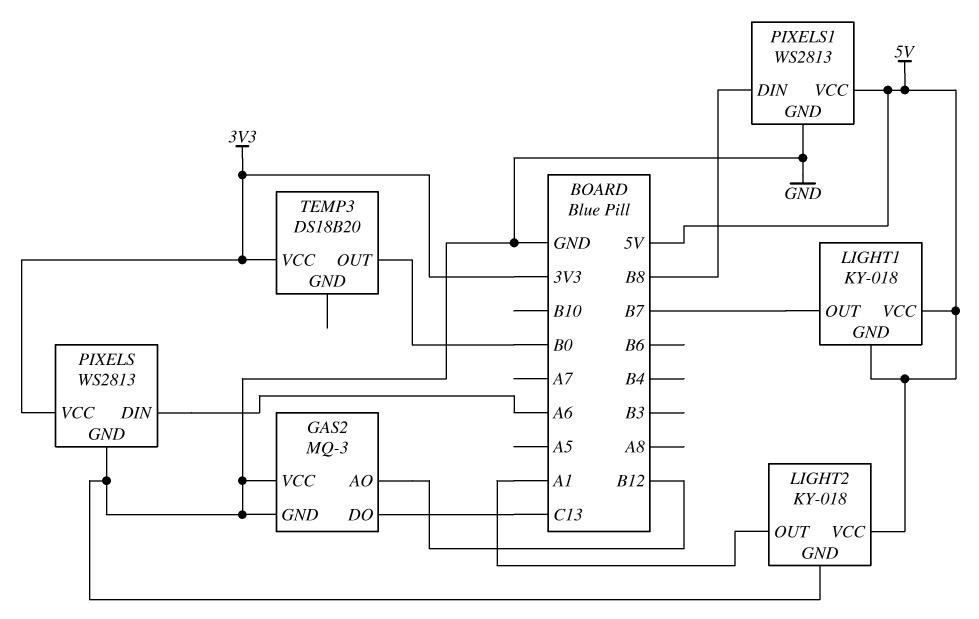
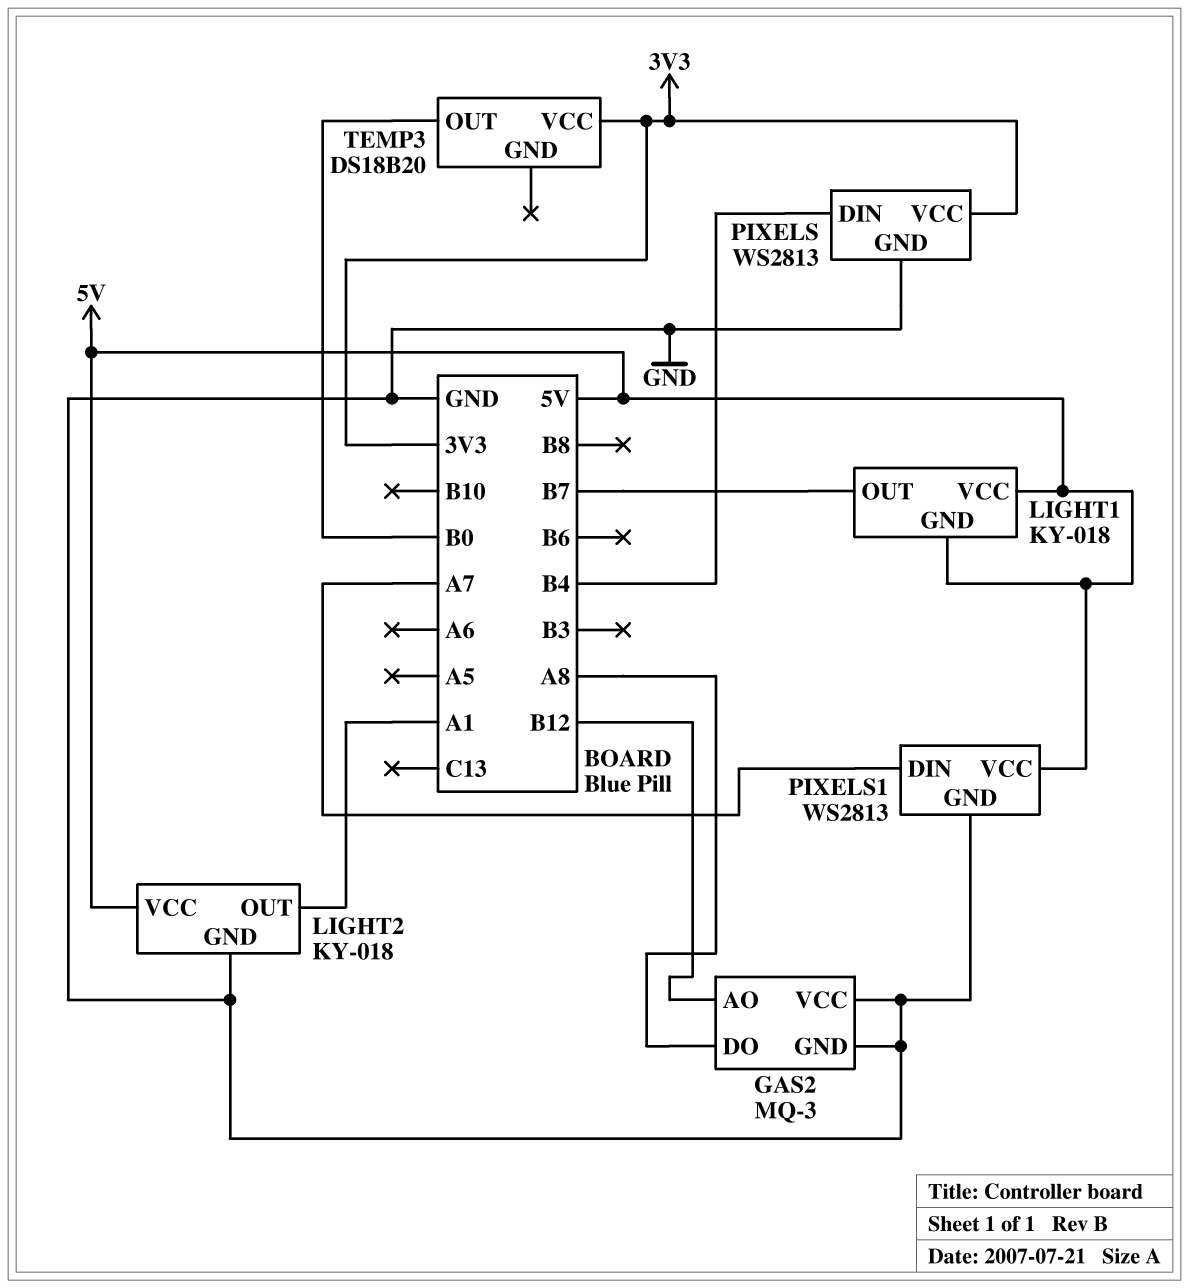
GAS2 pin DO: C13 -> A8
PIXELS pin DIN: A6 -> B4
PIXELS1 pin DIN: B8 -> A7

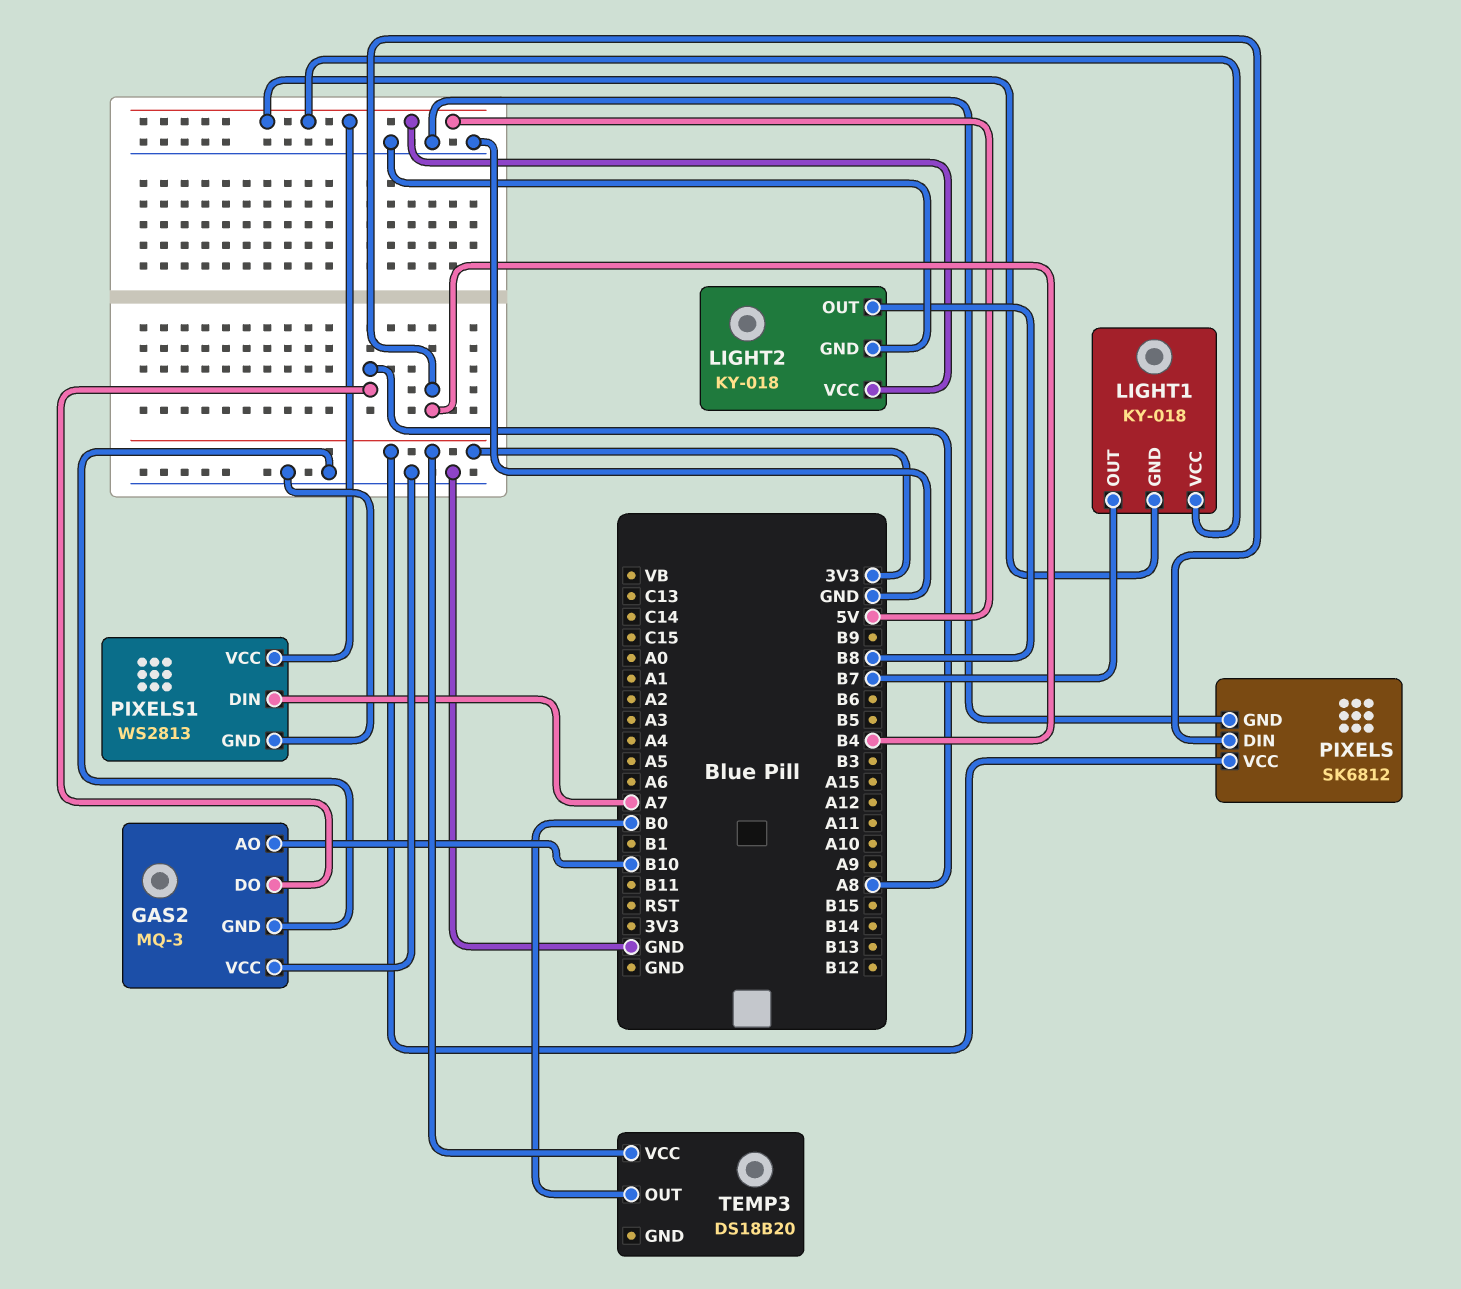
GAS2 pin AO: B12 -> B10
LIGHT2 pin OUT: A1 -> B8
PIXELS: WS2813 -> SK6812

